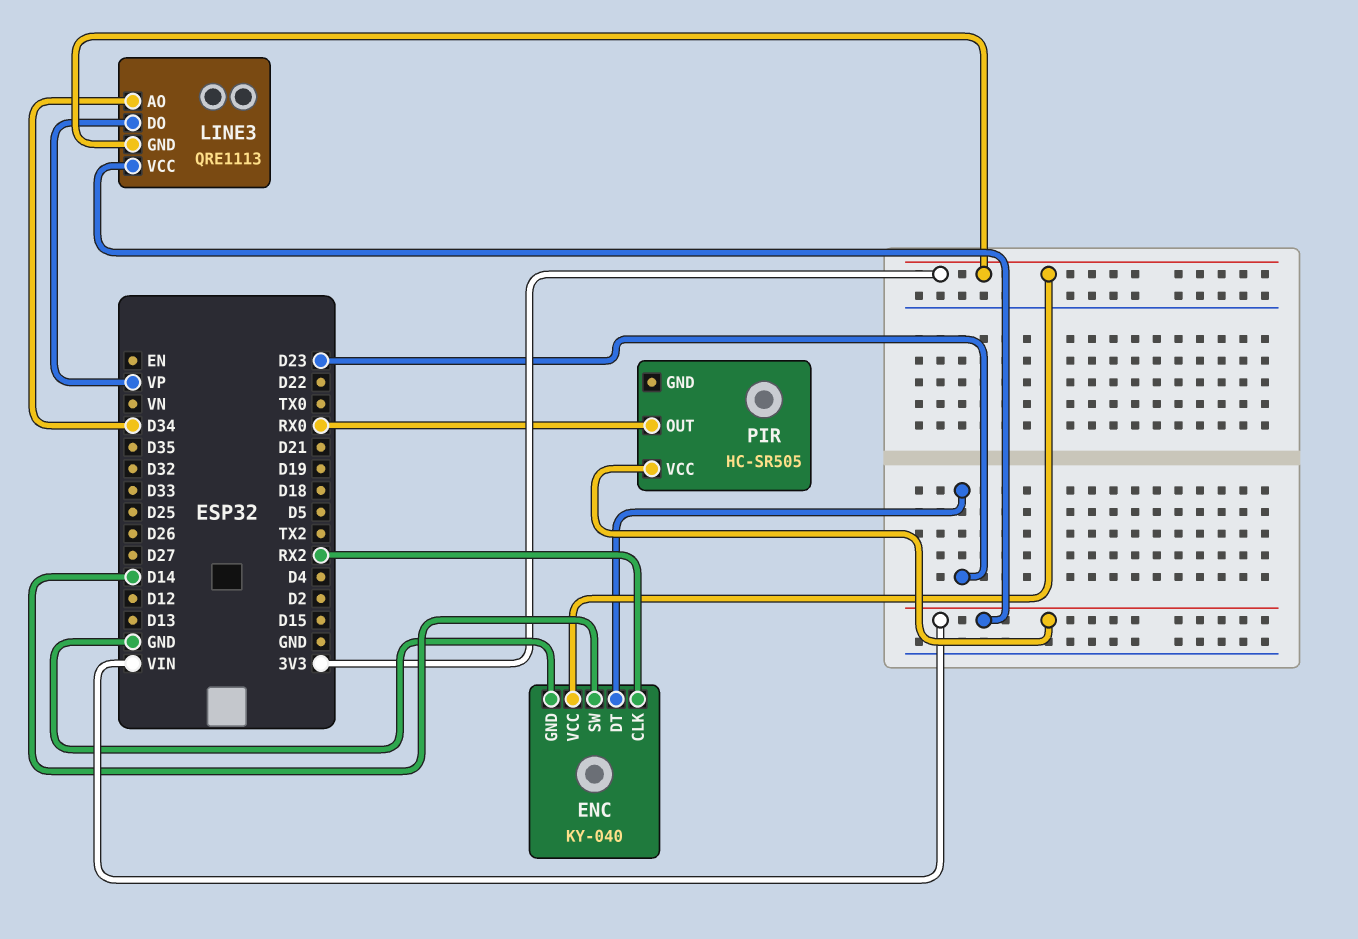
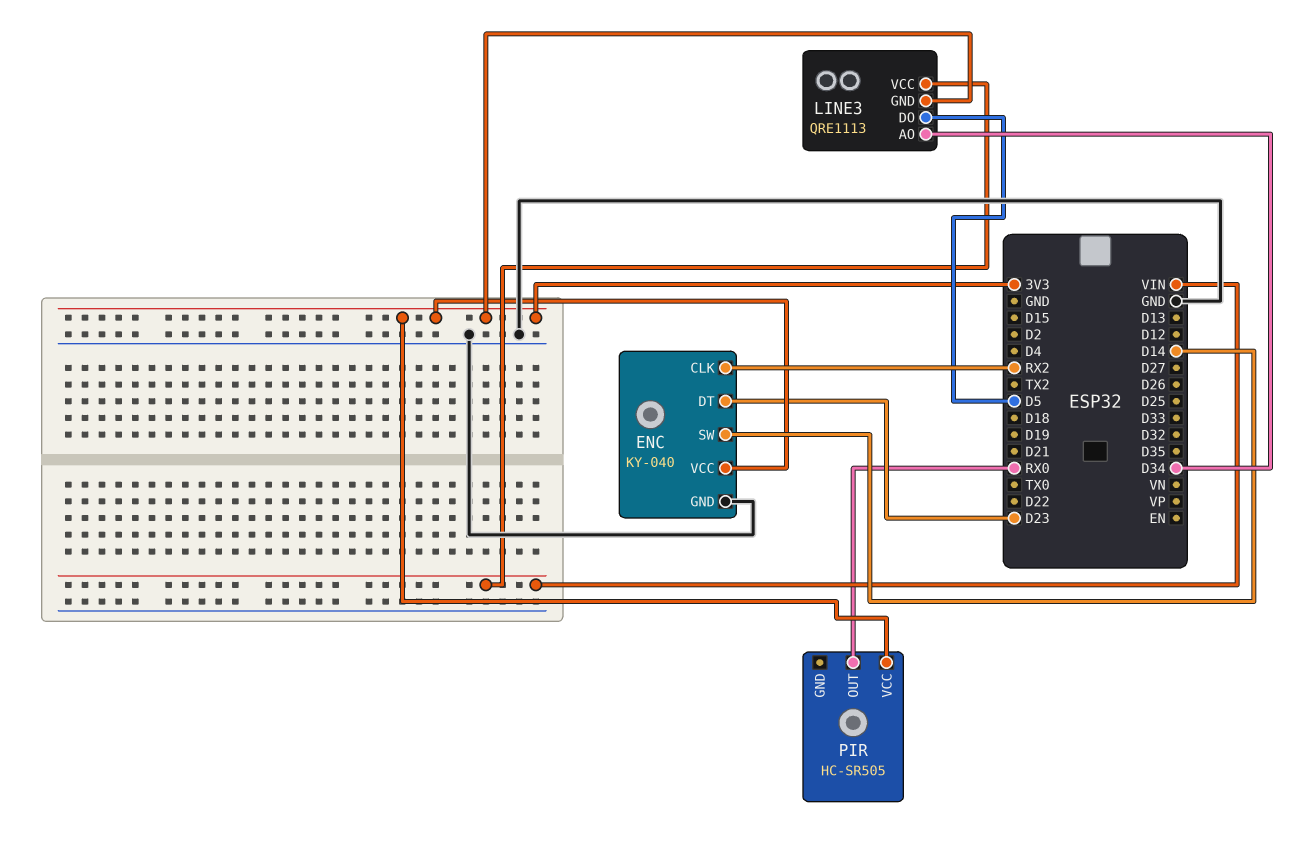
LINE3 pin DO: VP -> D5
PIR pin VCC: VIN -> 3V3

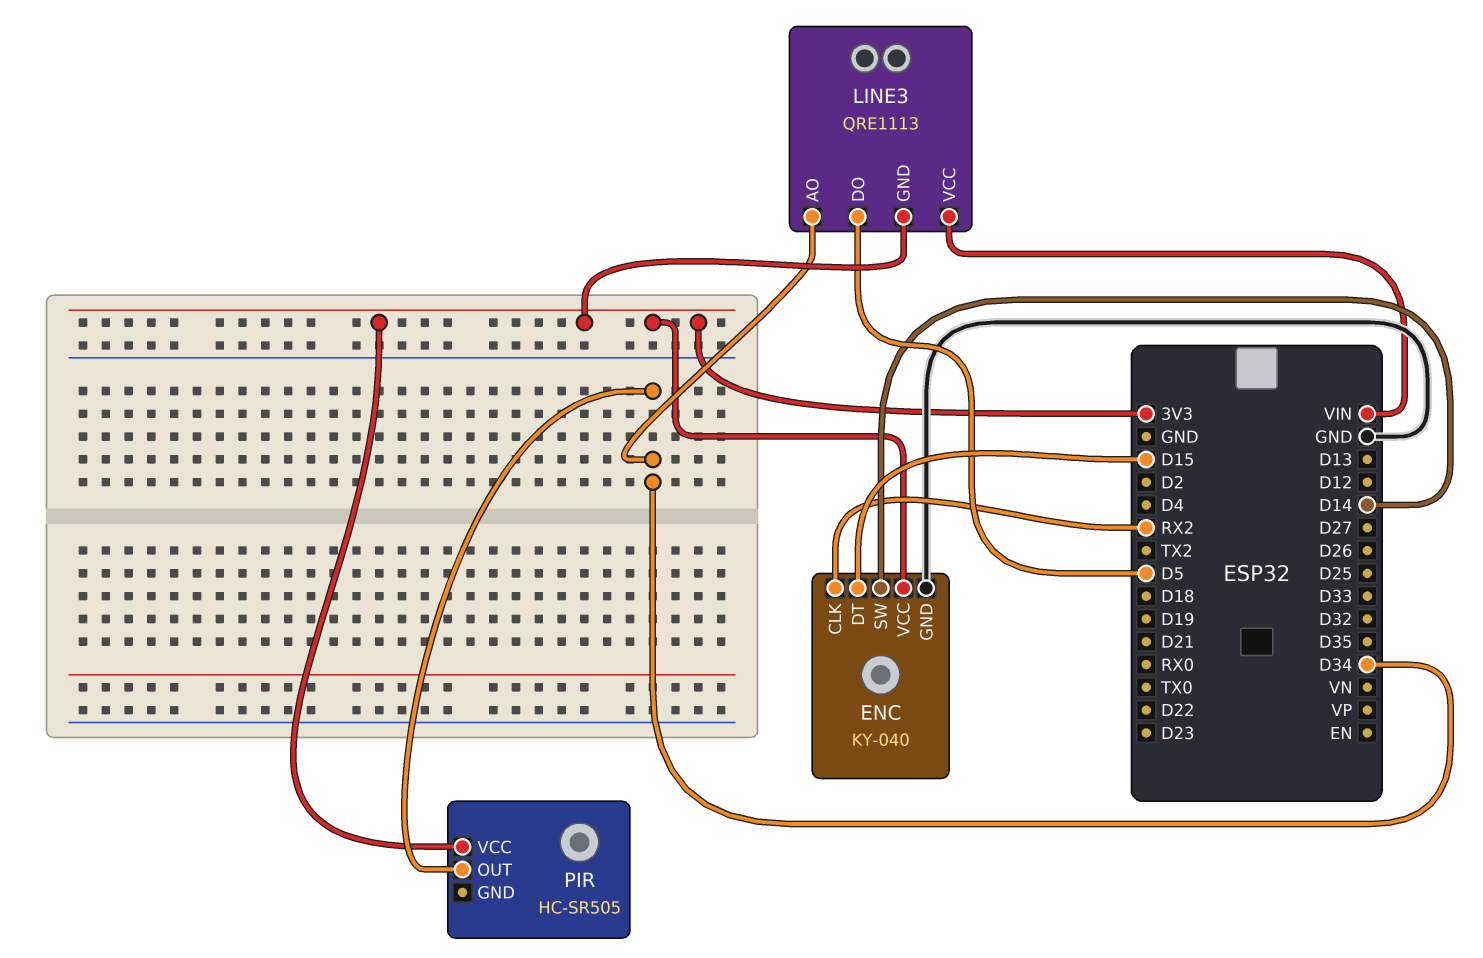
ENC pin DT: D23 -> D15
PIR pin OUT: RX0 -> D34

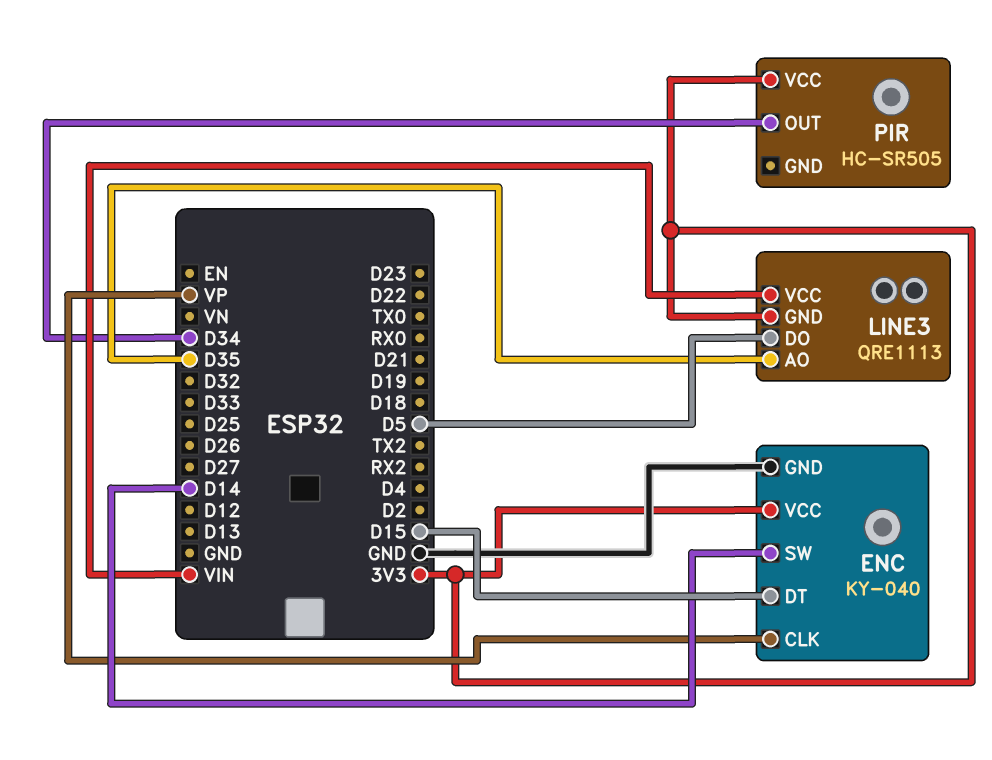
ENC pin CLK: RX2 -> VP
LINE3 pin AO: D34 -> D35

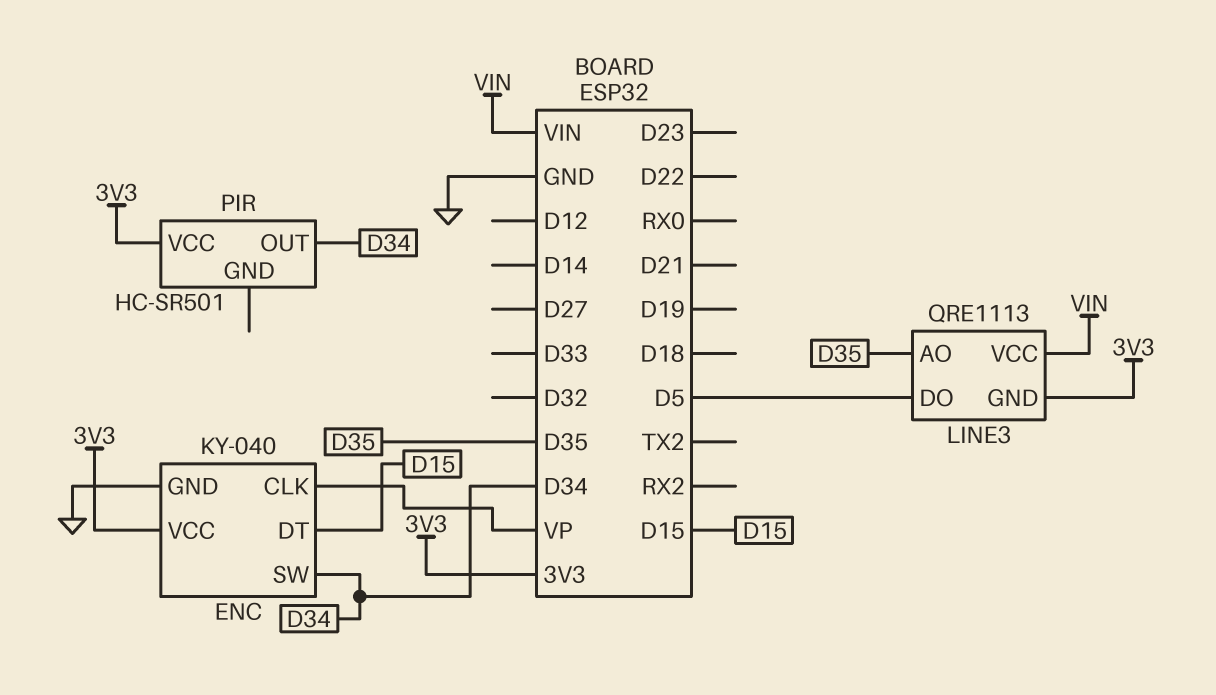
ENC pin SW: D14 -> D34
PIR: HC-SR505 -> HC-SR501

